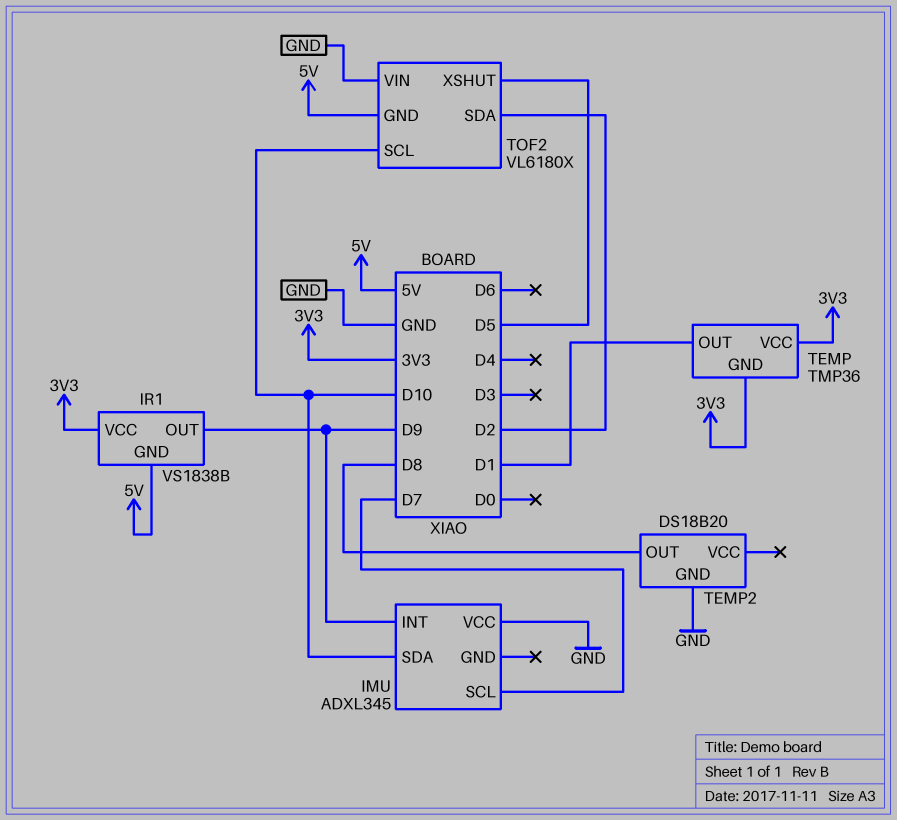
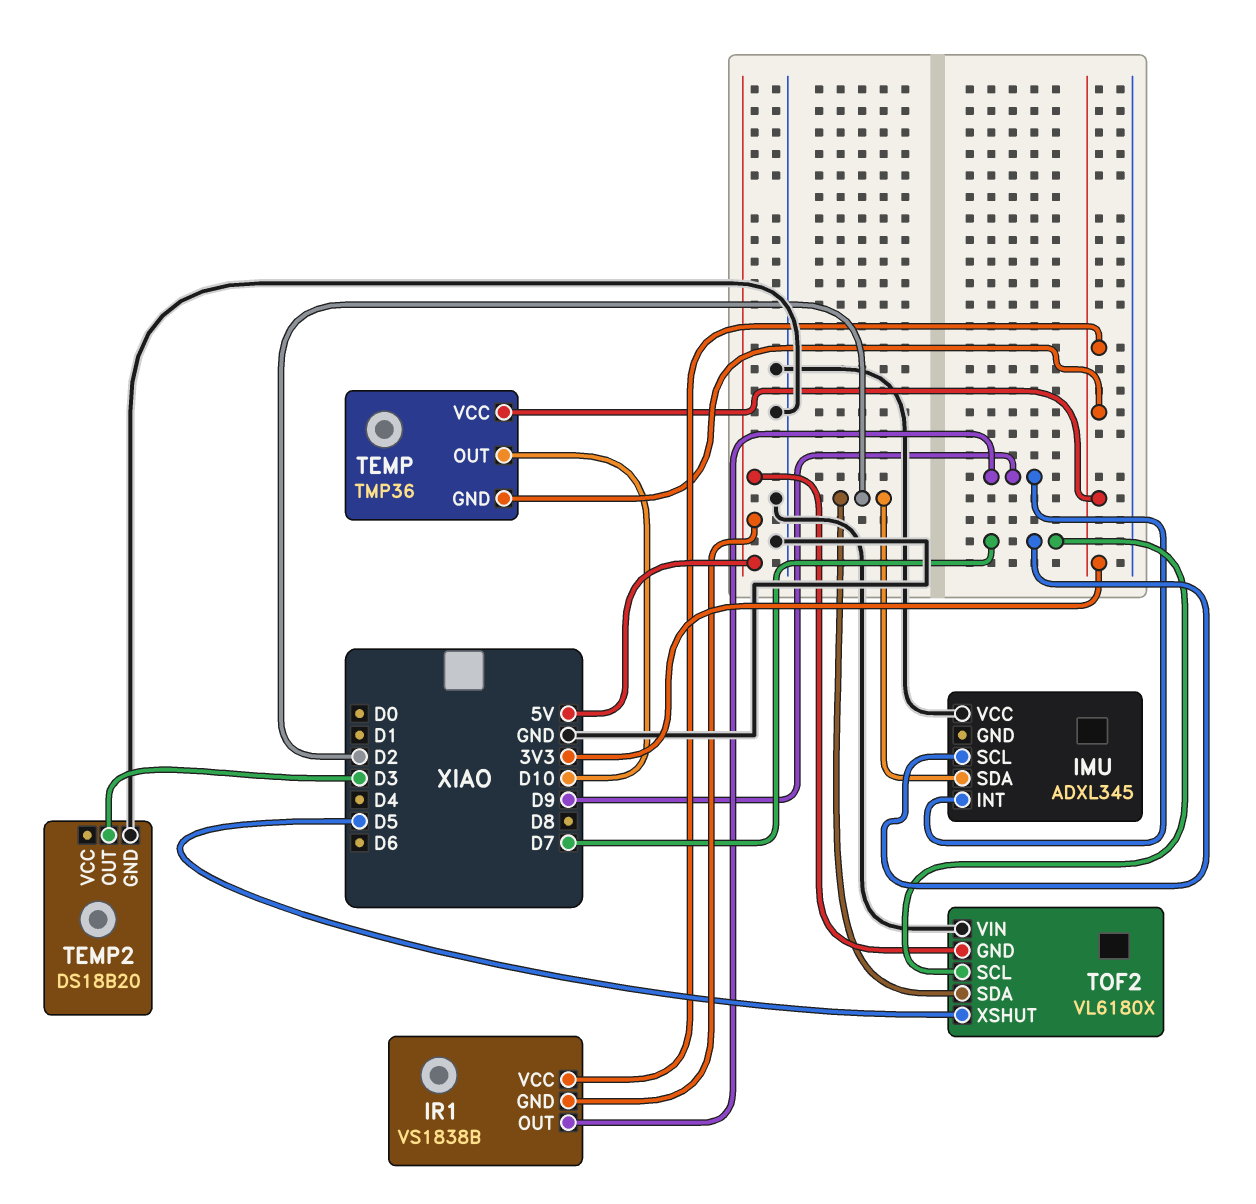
IMU pin SDA: D10 -> D2
TEMP pin OUT: D1 -> D10
TEMP2 pin OUT: D8 -> D3
TOF2 pin SCL: D10 -> D7

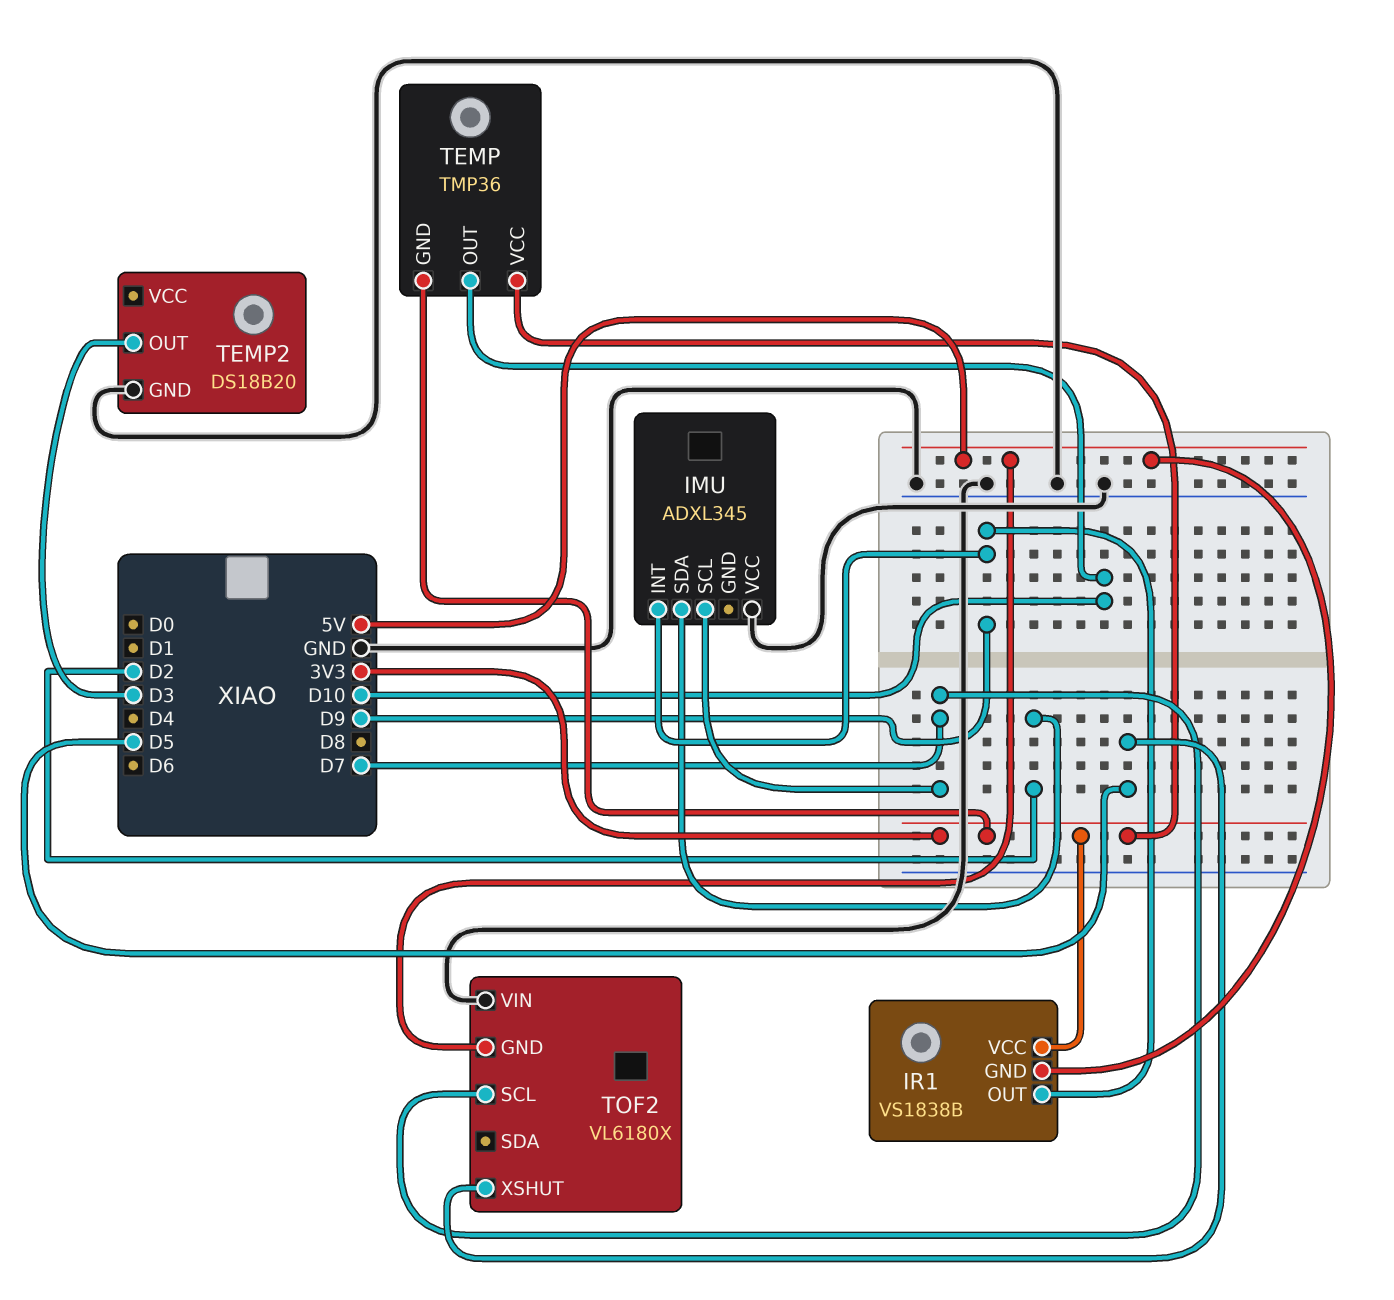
TOF2 pin SDA: D2 -> none

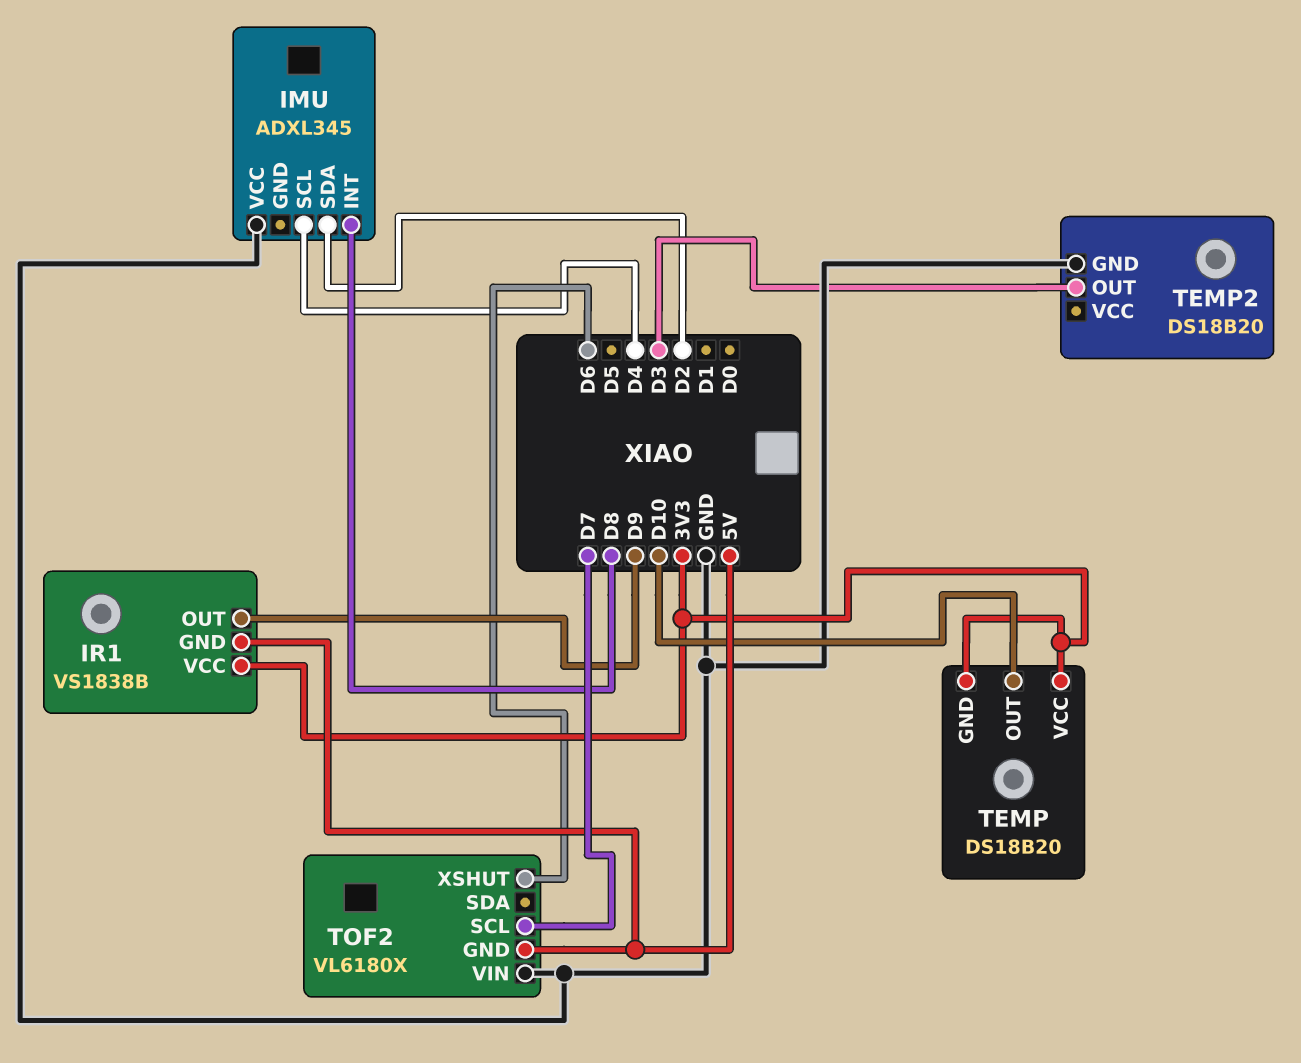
IMU pin INT: D9 -> D8
IMU pin SCL: D7 -> D4
TEMP: TMP36 -> DS18B20
TOF2 pin XSHUT: D5 -> D6

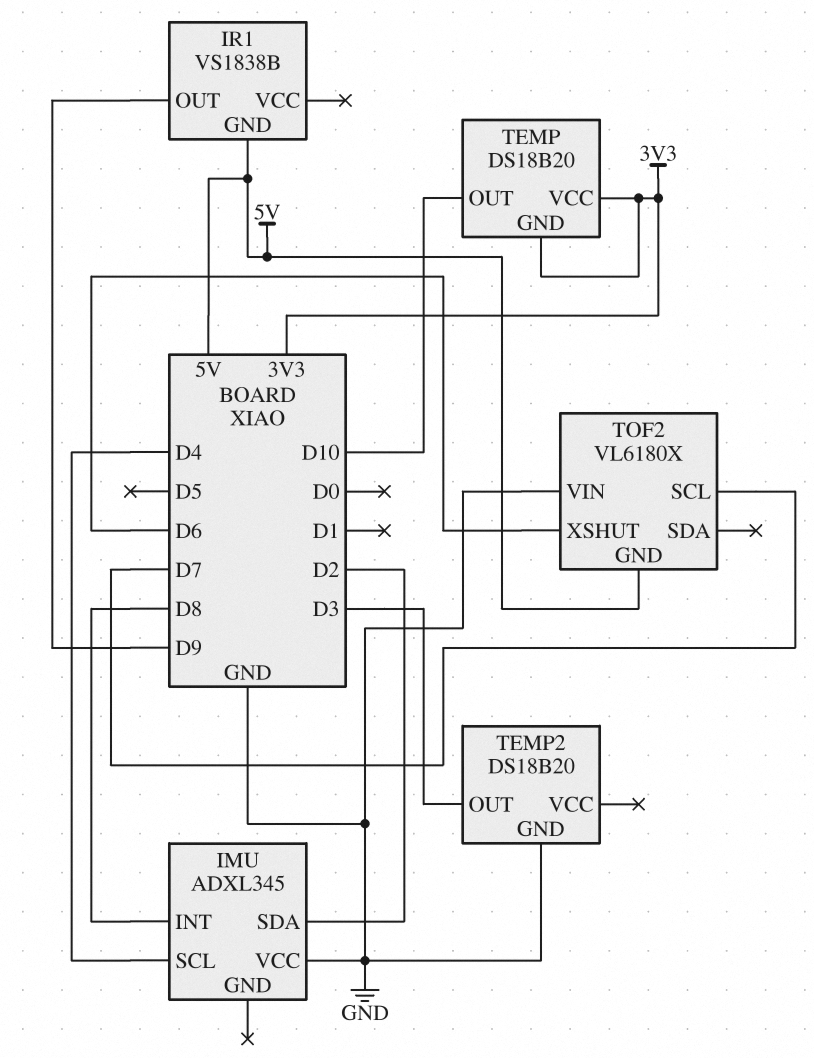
IR1 pin VCC: 3V3 -> none

